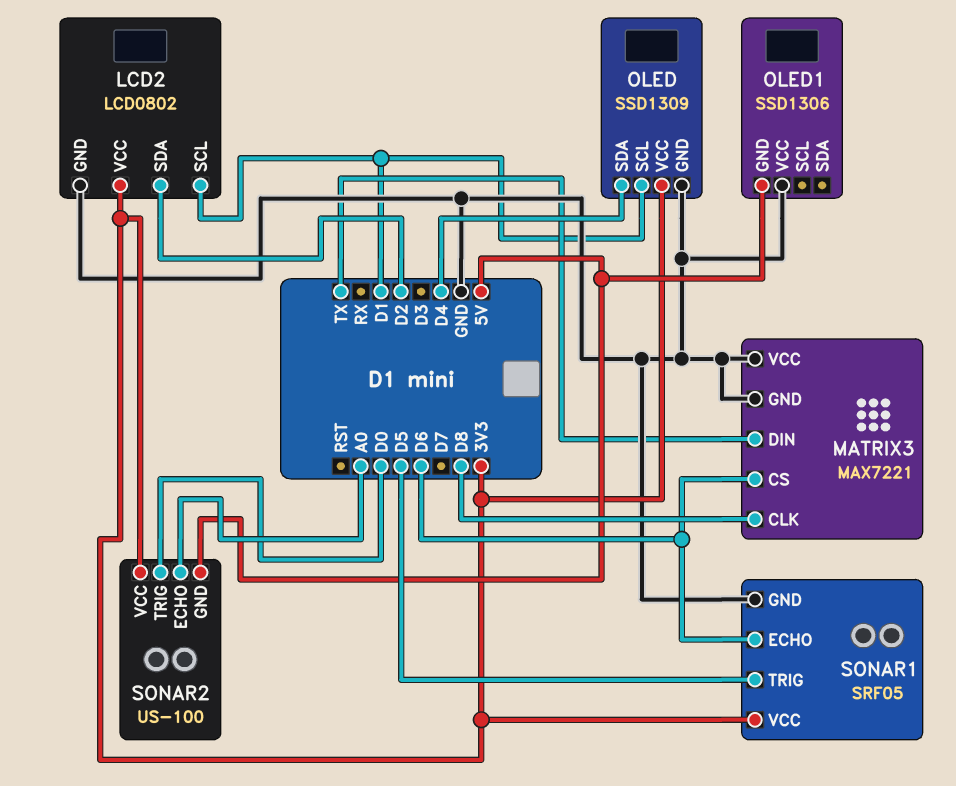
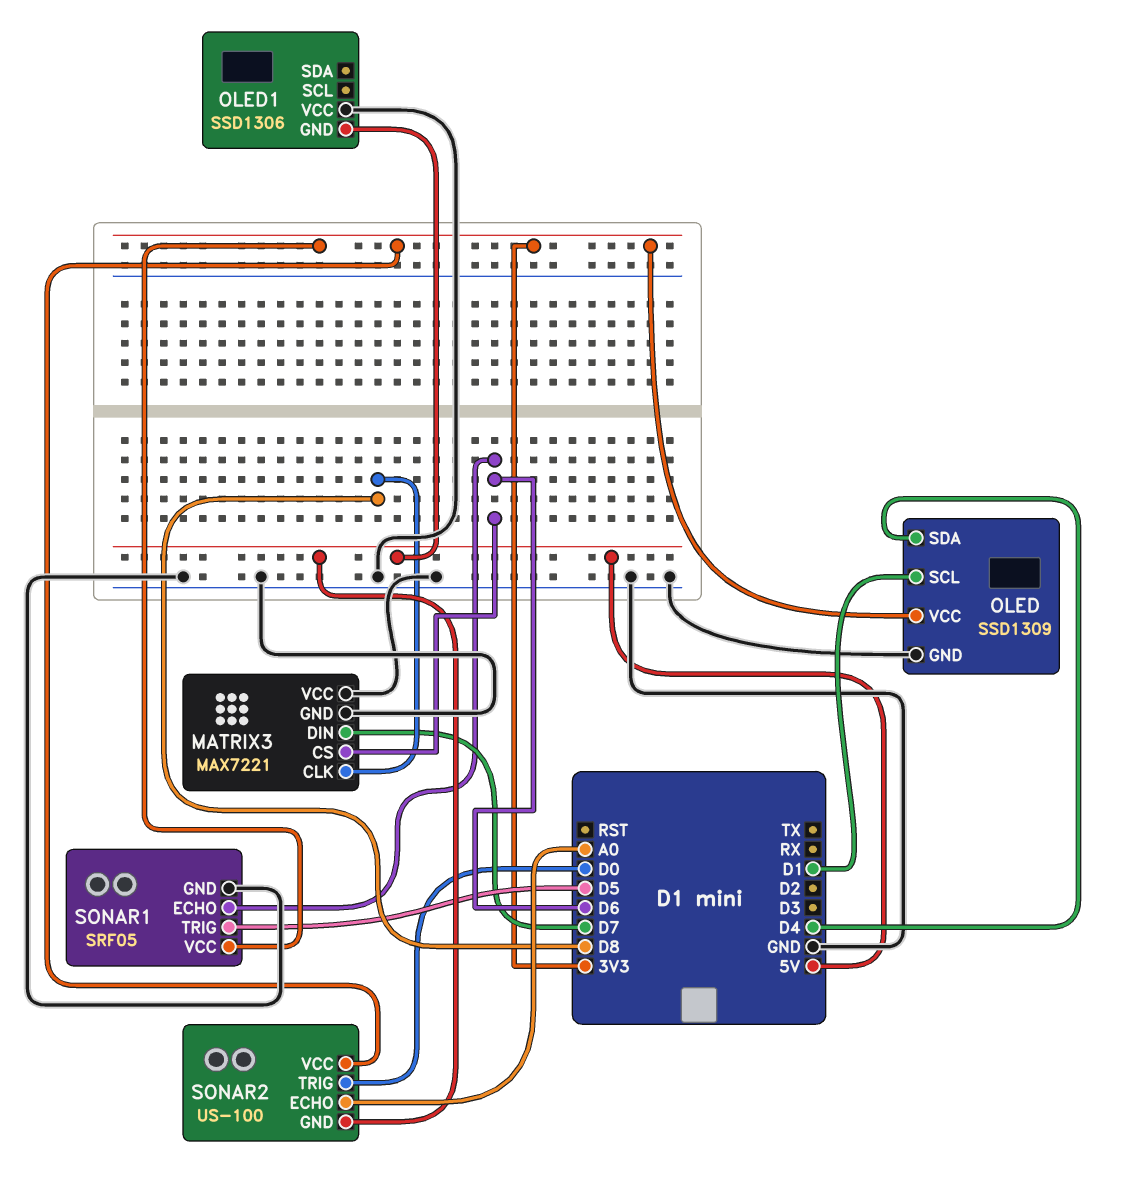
LCD2: LCD0802 -> none
LCD2 pin GND: GND -> none
LCD2 pin SCL: D1 -> none
LCD2 pin SDA: D2 -> none
LCD2 pin VCC: 3V3 -> none
MATRIX3 pin DIN: TX -> D7

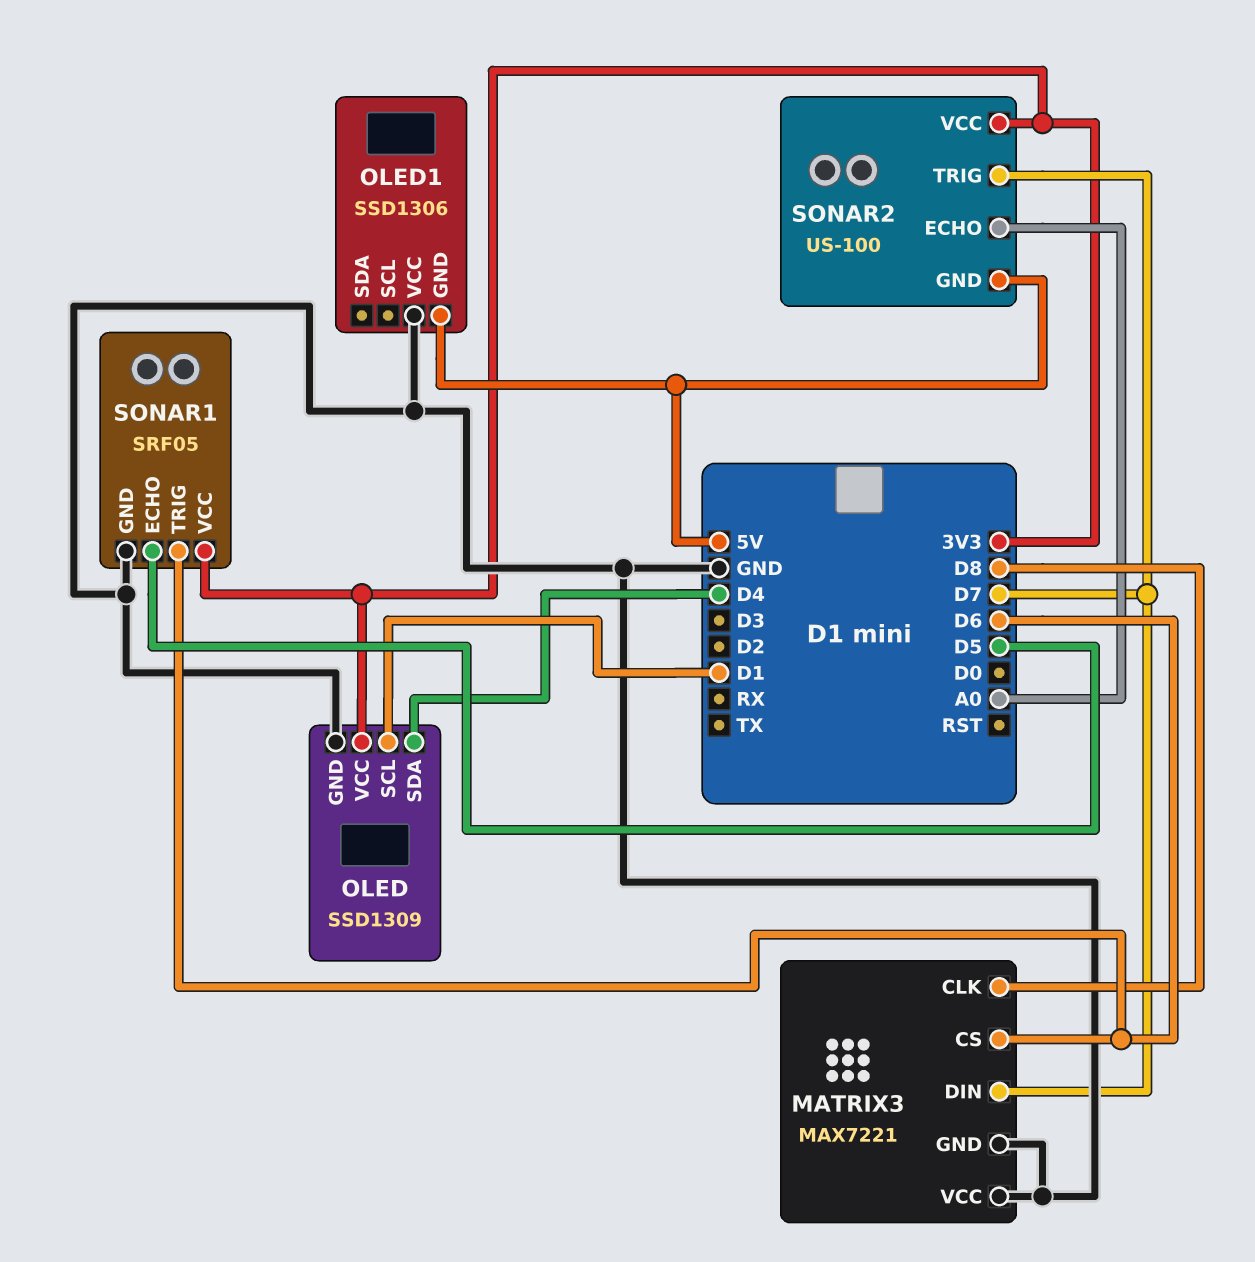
SONAR1 pin ECHO: D6 -> D5
SONAR1 pin TRIG: D5 -> D6
SONAR2 pin TRIG: D0 -> D7

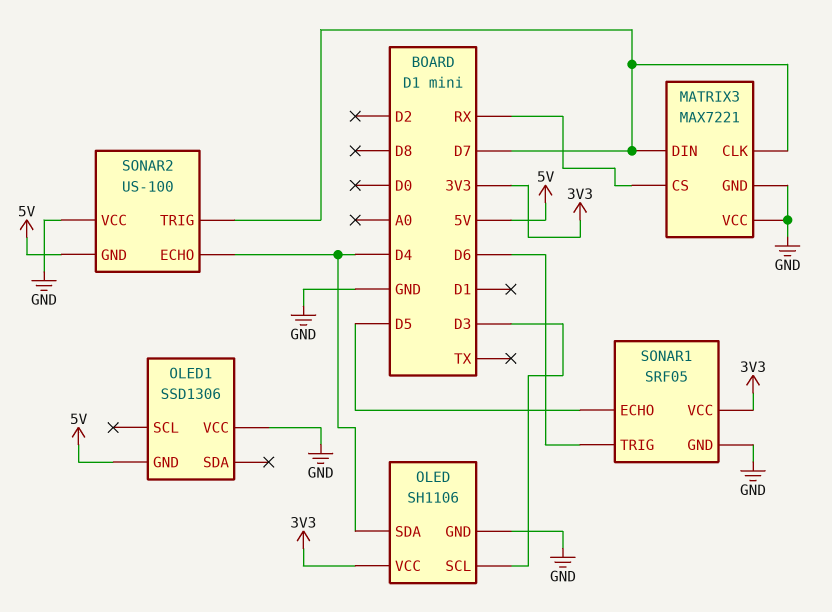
MATRIX3 pin CLK: D8 -> D7
MATRIX3 pin CS: D6 -> RX
OLED: SSD1309 -> SH1106
OLED pin SCL: D1 -> D3
SONAR2 pin ECHO: A0 -> D4
SONAR2 pin VCC: 3V3 -> GND

